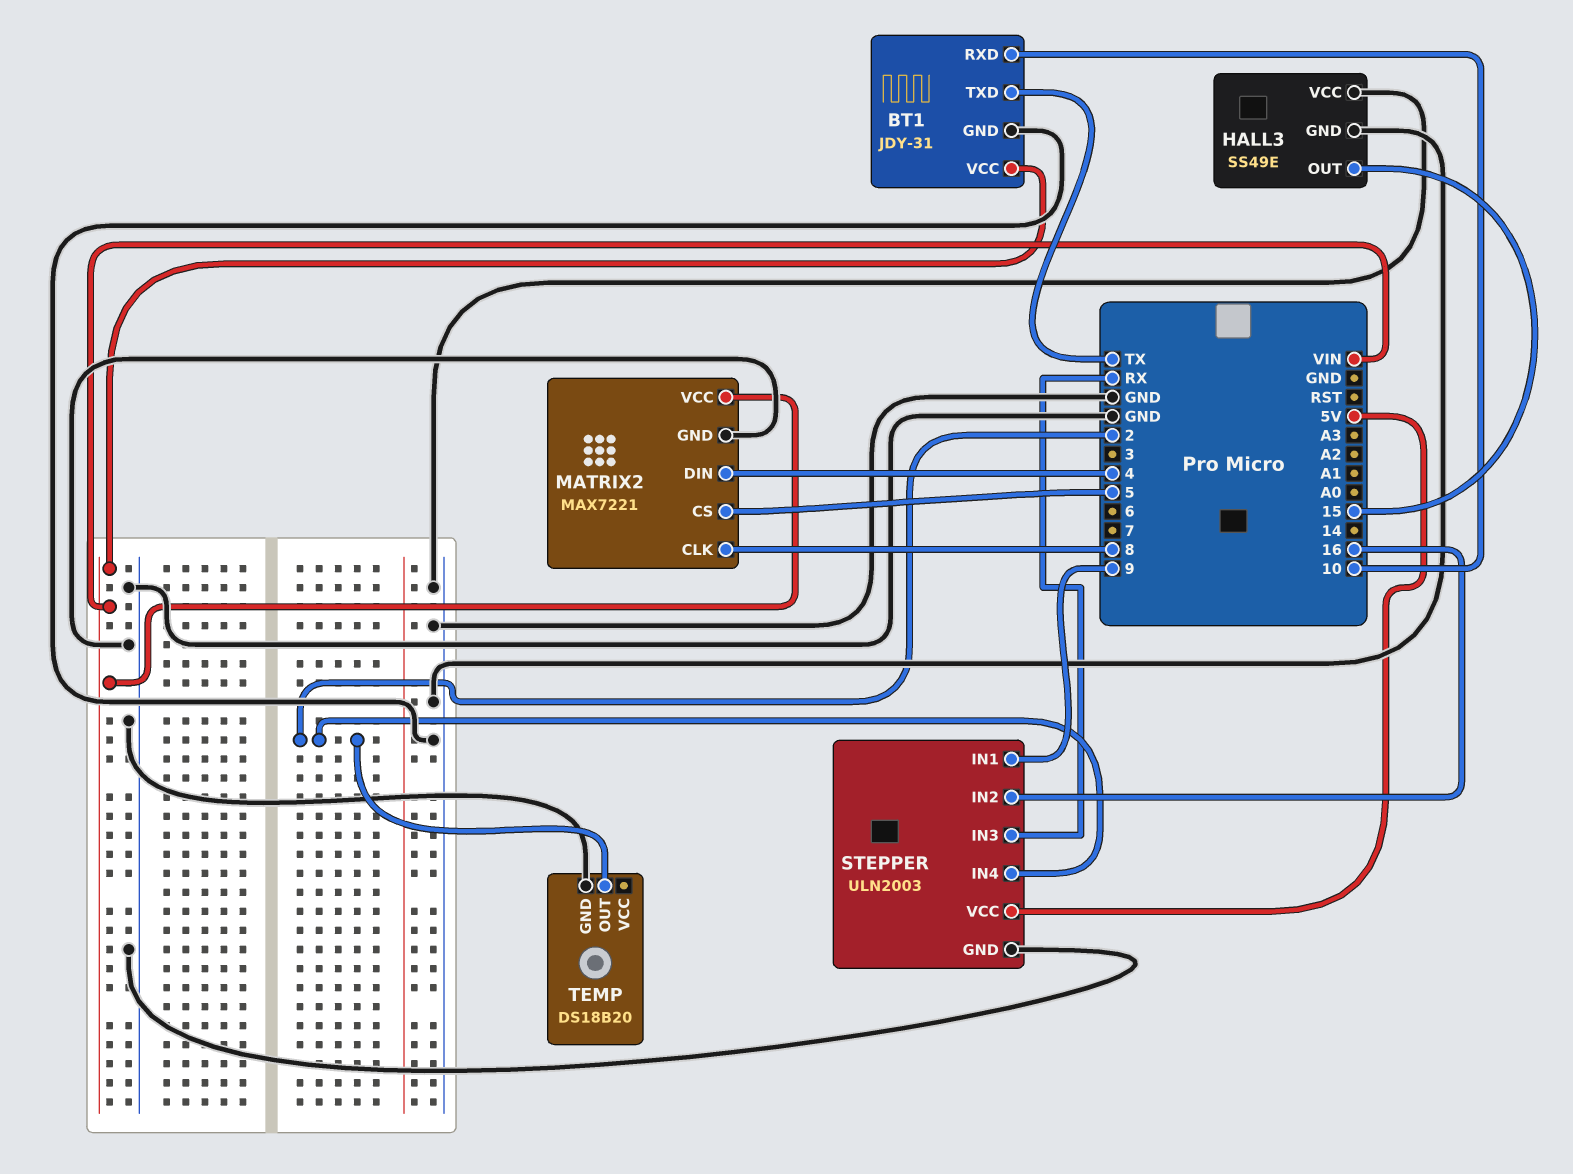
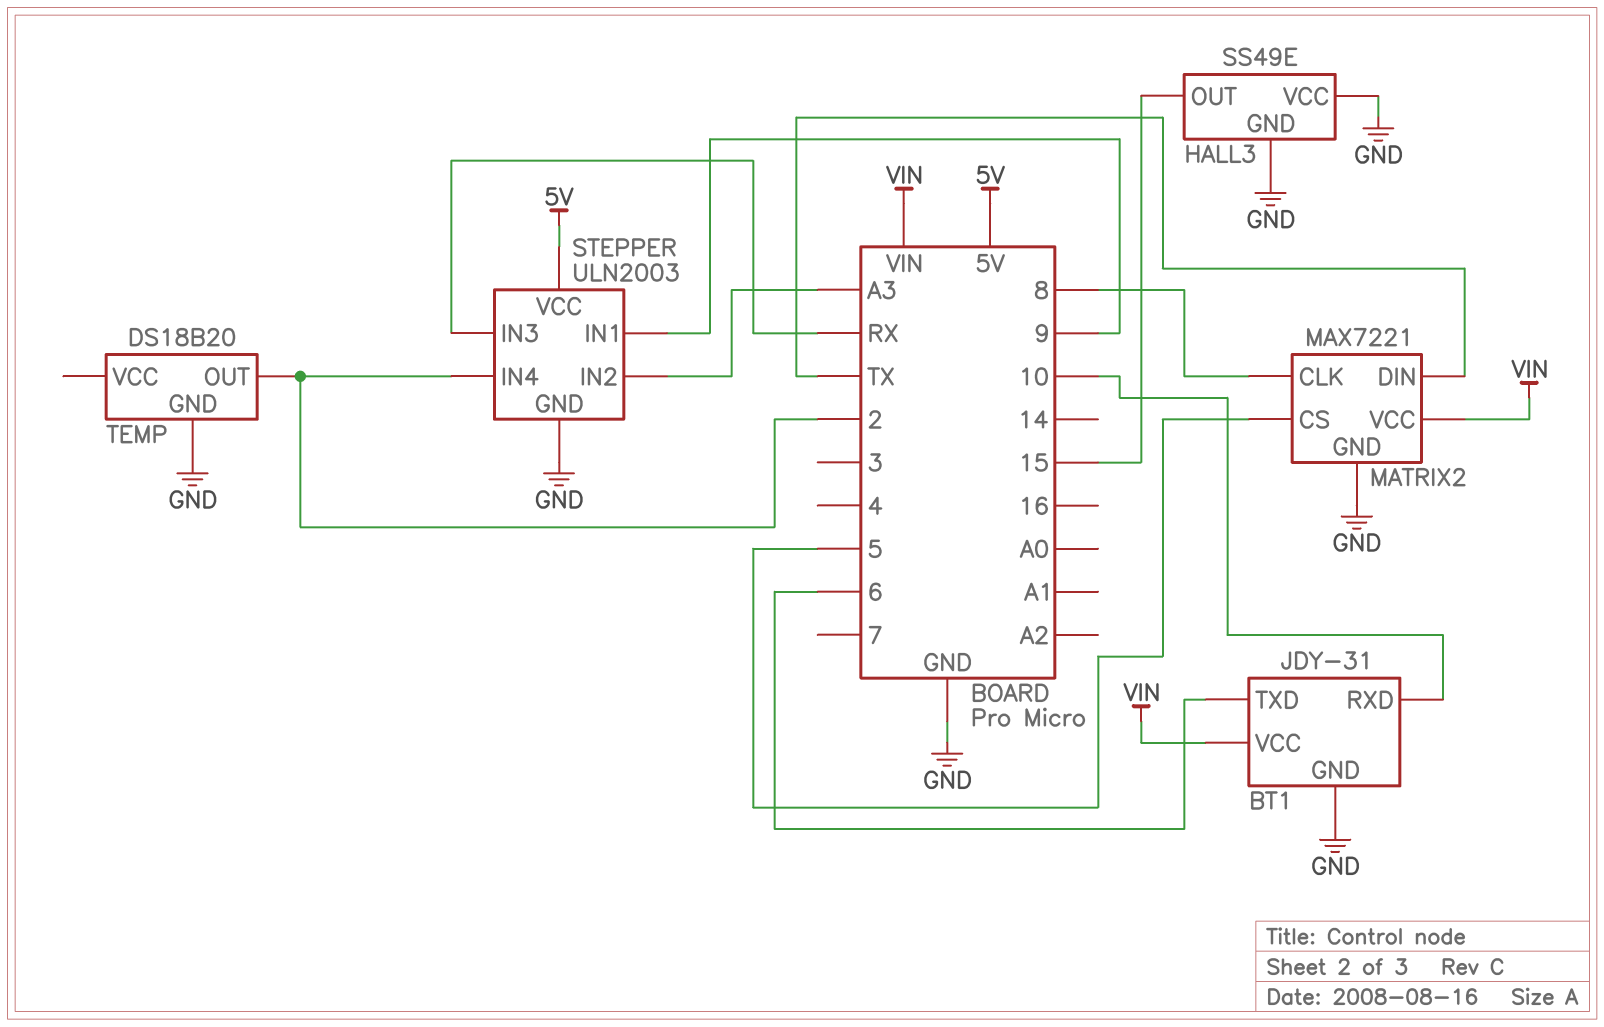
BT1 pin TXD: TX -> 6
MATRIX2 pin DIN: 4 -> TX
STEPPER pin IN2: 16 -> A3

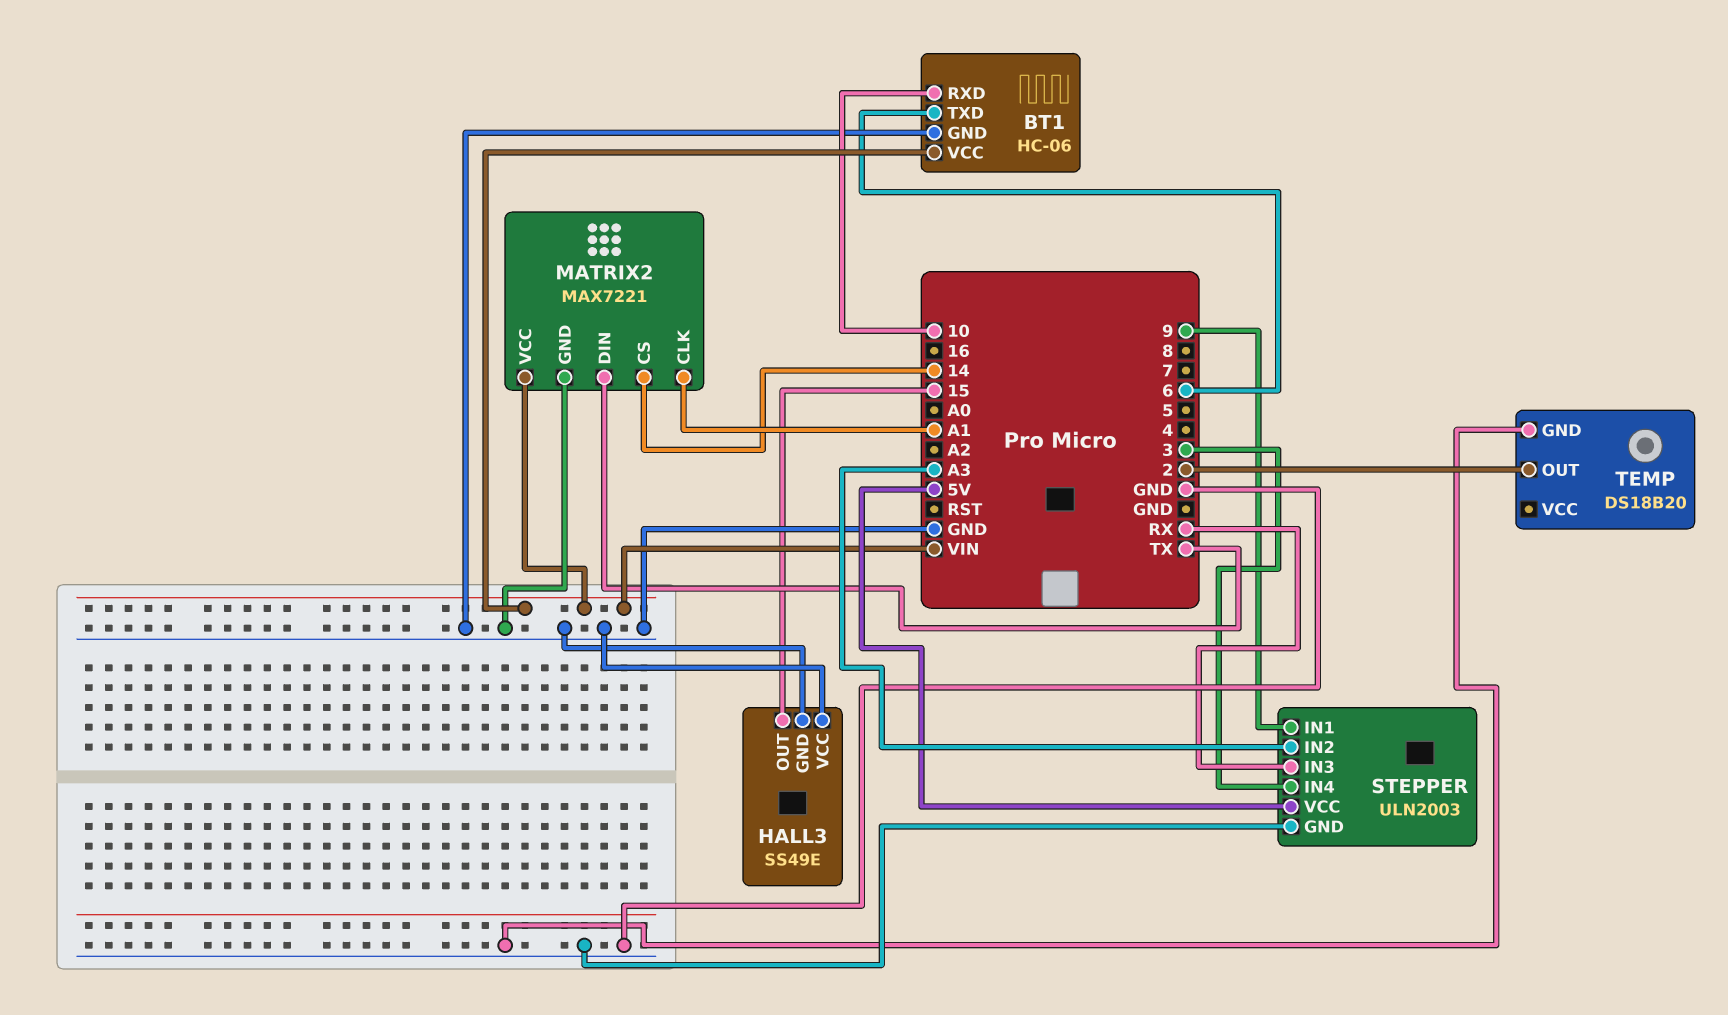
BT1: JDY-31 -> HC-06
MATRIX2 pin CLK: 8 -> A1
MATRIX2 pin CS: 5 -> 14
STEPPER pin IN4: 2 -> 3

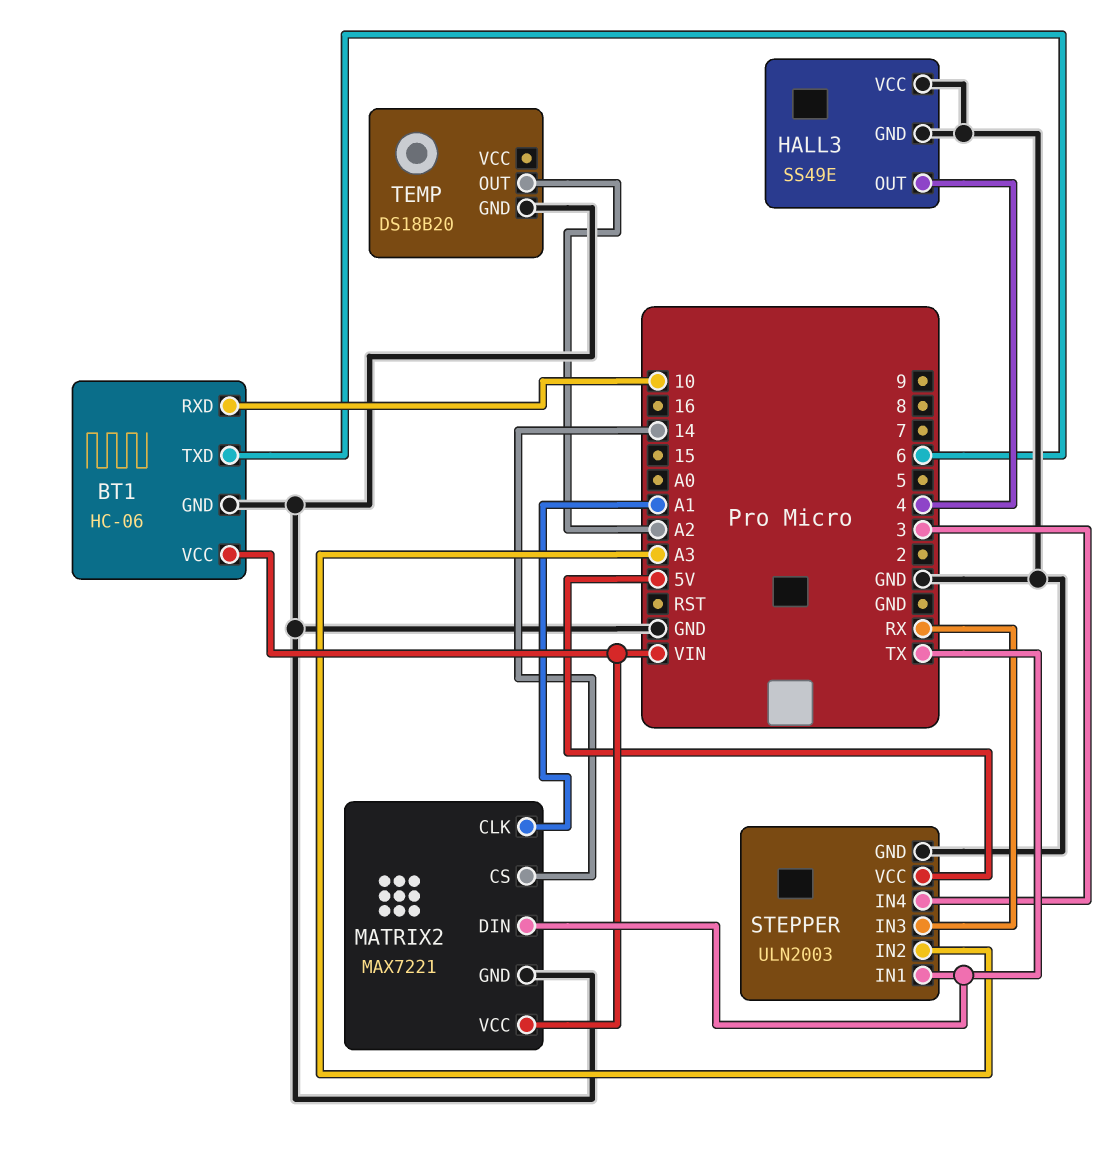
HALL3 pin OUT: 15 -> 4
STEPPER pin IN1: 9 -> TX
TEMP pin OUT: 2 -> A2

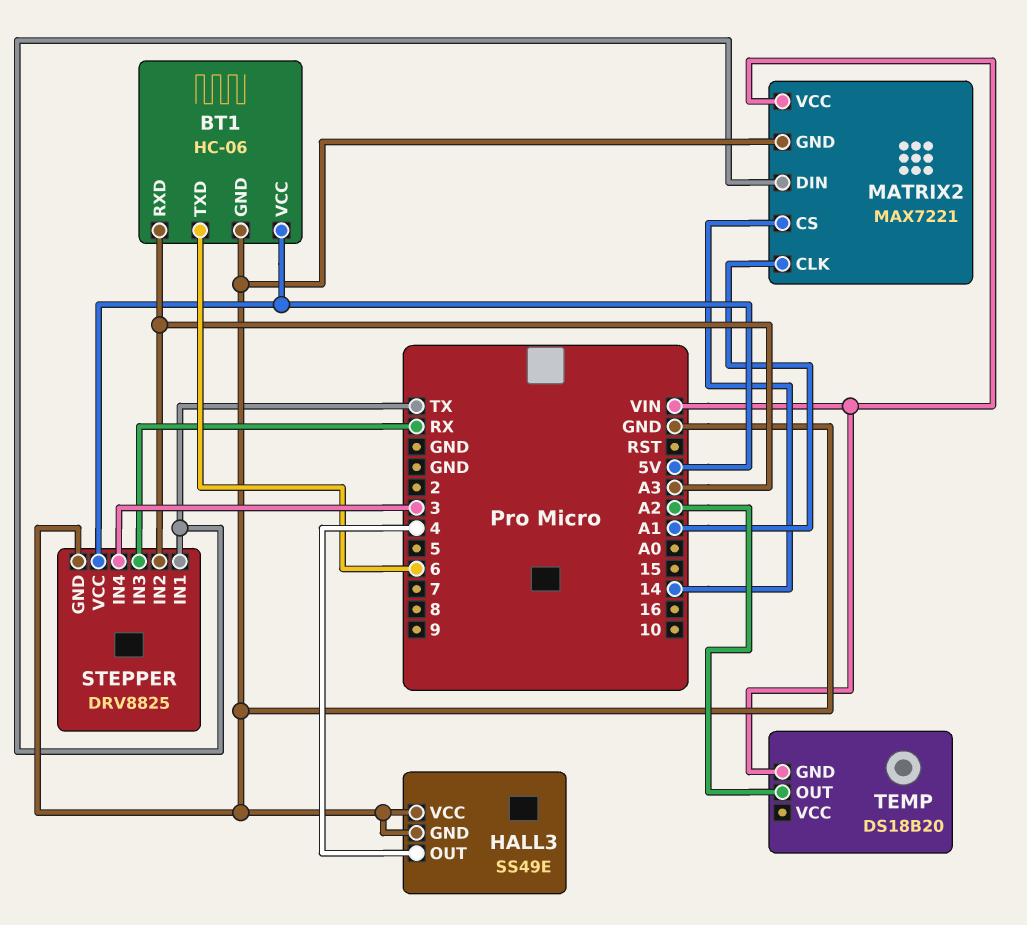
BT1 pin RXD: 10 -> A3
BT1 pin VCC: VIN -> 5V
STEPPER: ULN2003 -> DRV8825
TEMP pin GND: GND -> VIN

